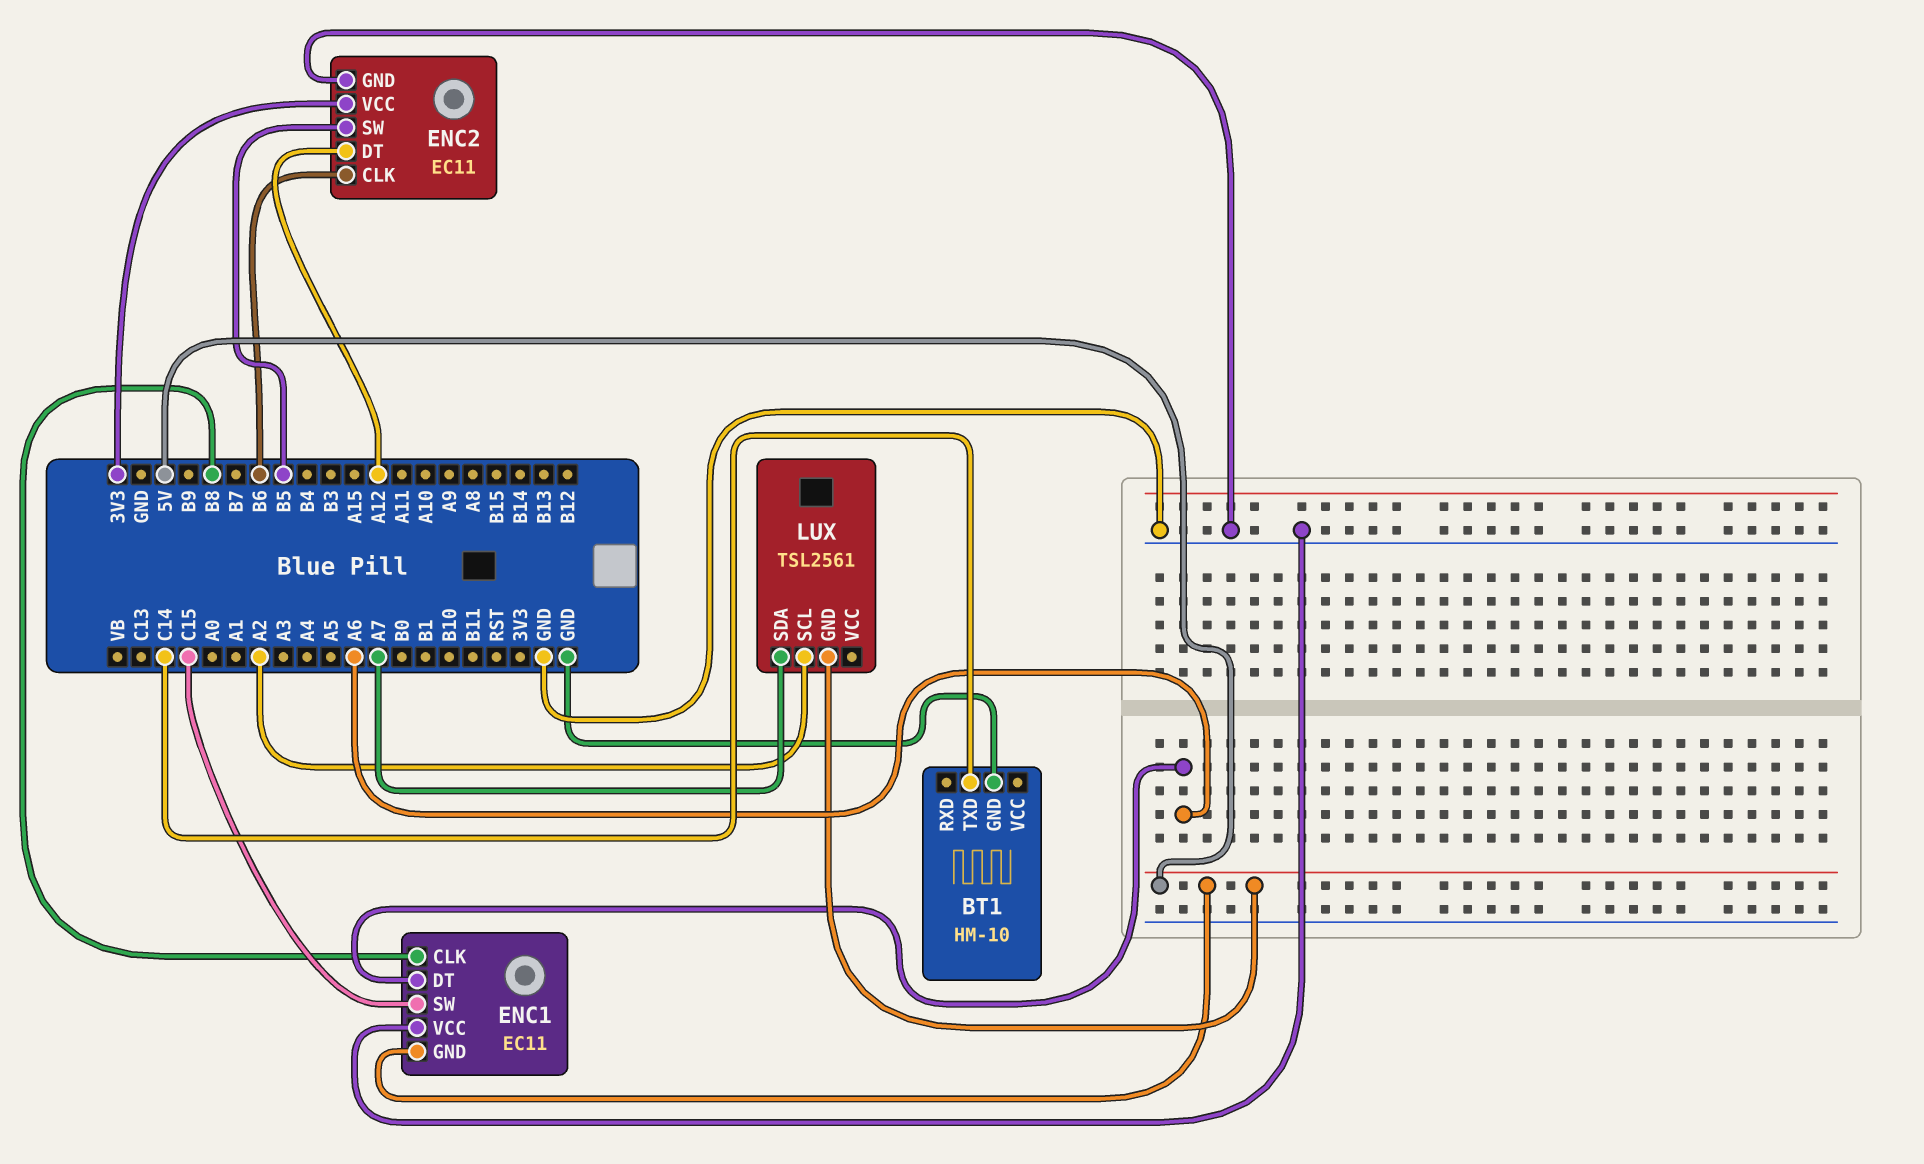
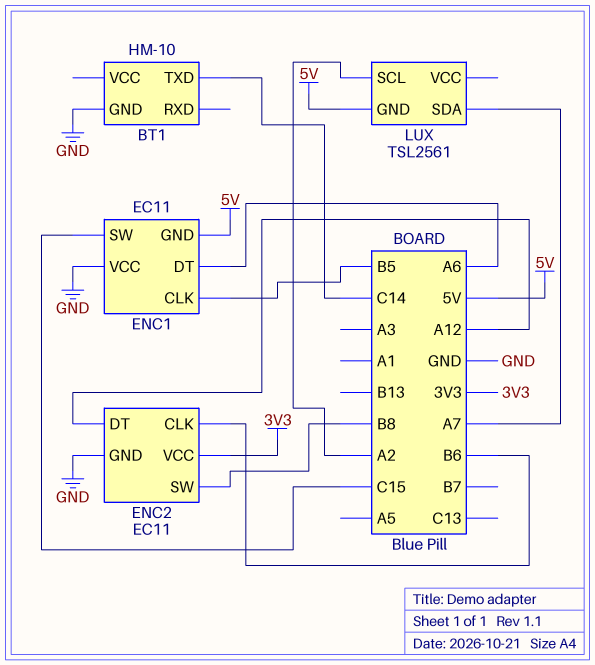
ENC1 pin CLK: B8 -> B5
ENC2 pin SW: B5 -> B8

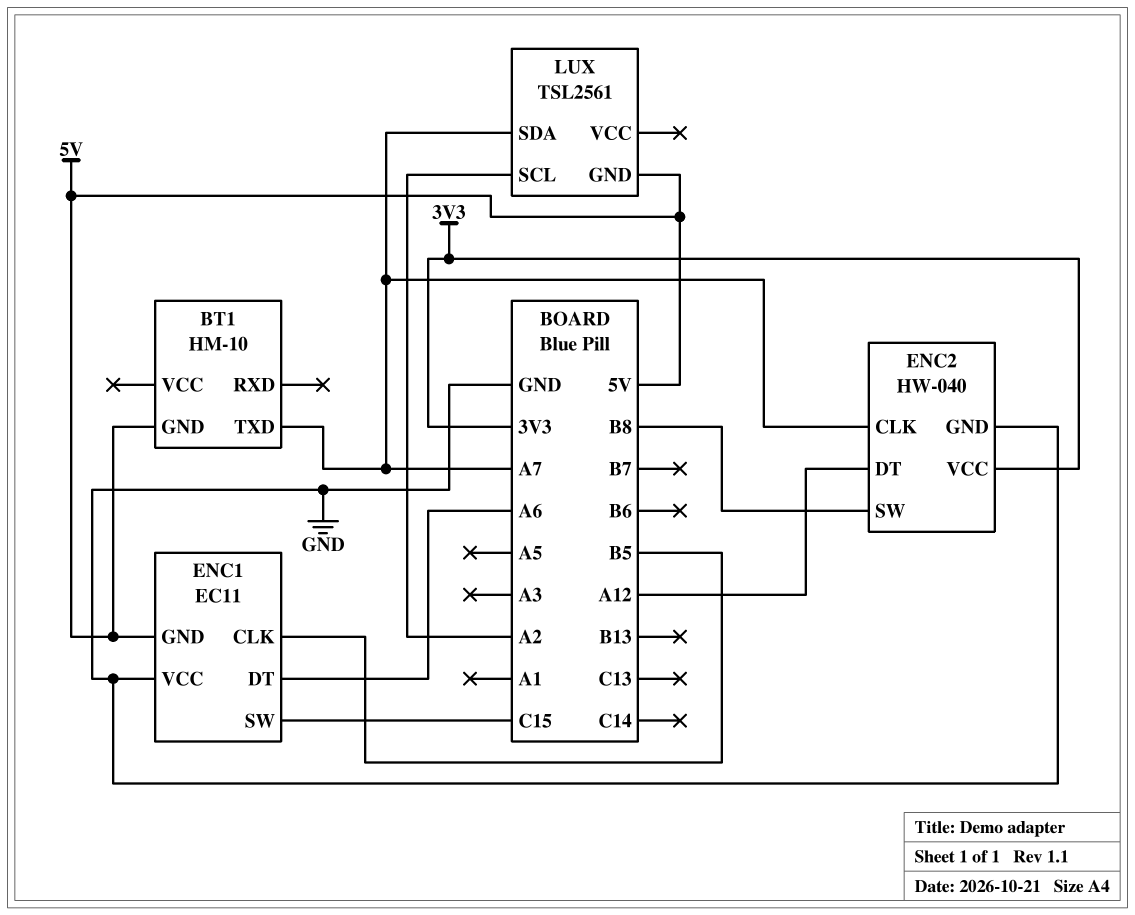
BT1 pin GND: GND -> 5V
BT1 pin TXD: C14 -> A7
ENC2: EC11 -> HW-040
ENC2 pin CLK: B6 -> A7

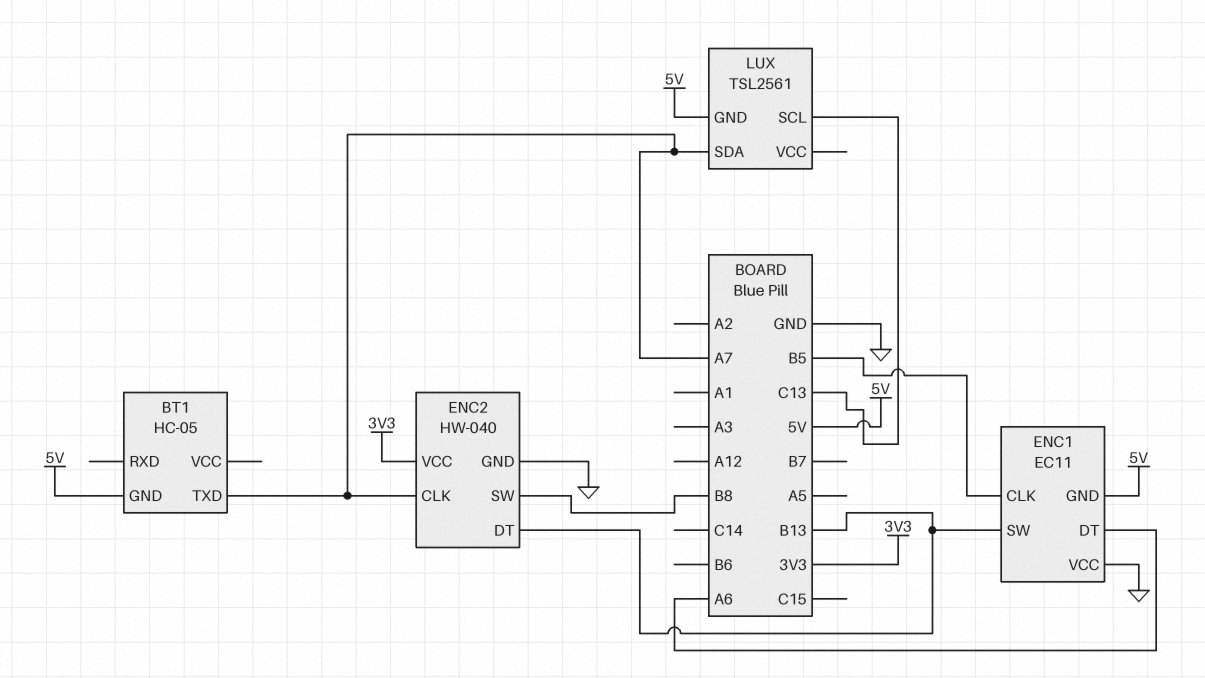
BT1: HM-10 -> HC-05
ENC1 pin SW: C15 -> B13
ENC2 pin DT: A12 -> B13
LUX pin SCL: A2 -> C13

